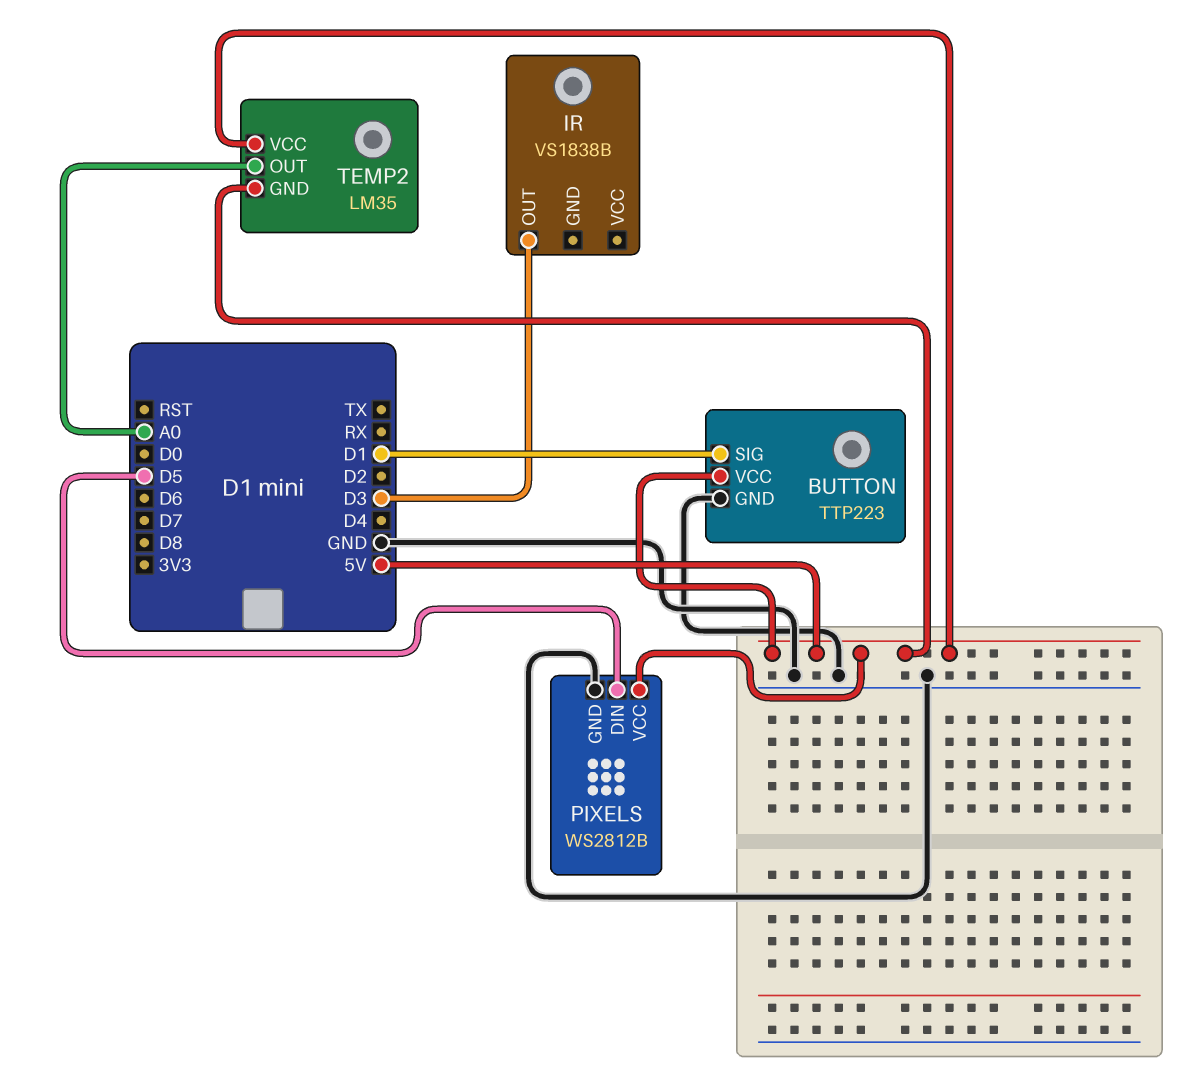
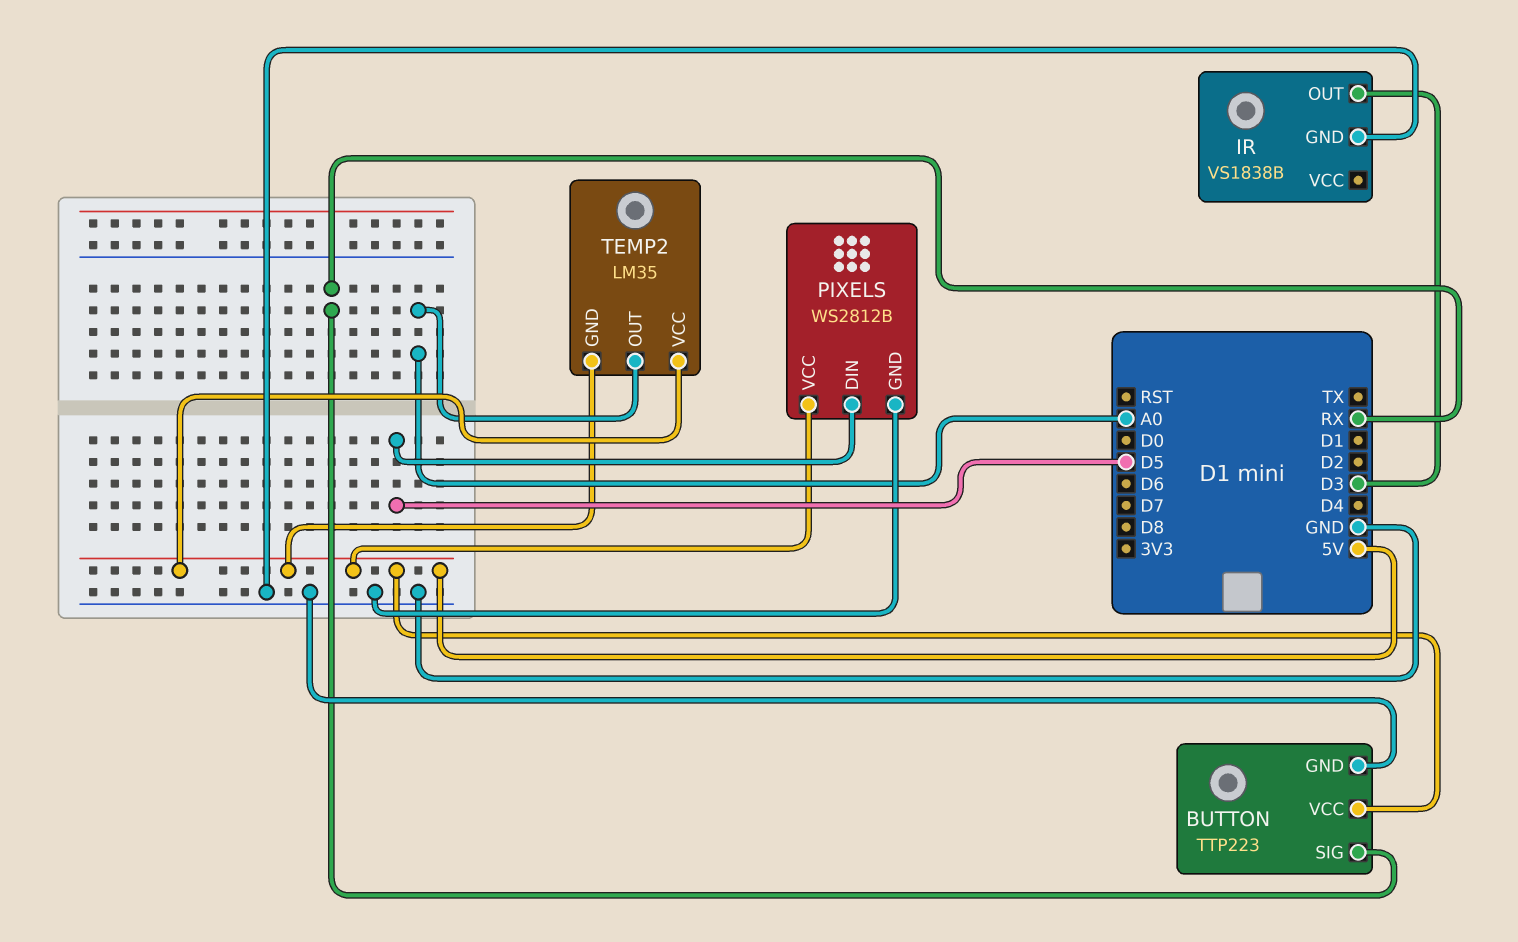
BUTTON pin SIG: D1 -> RX
IR pin GND: none -> GND

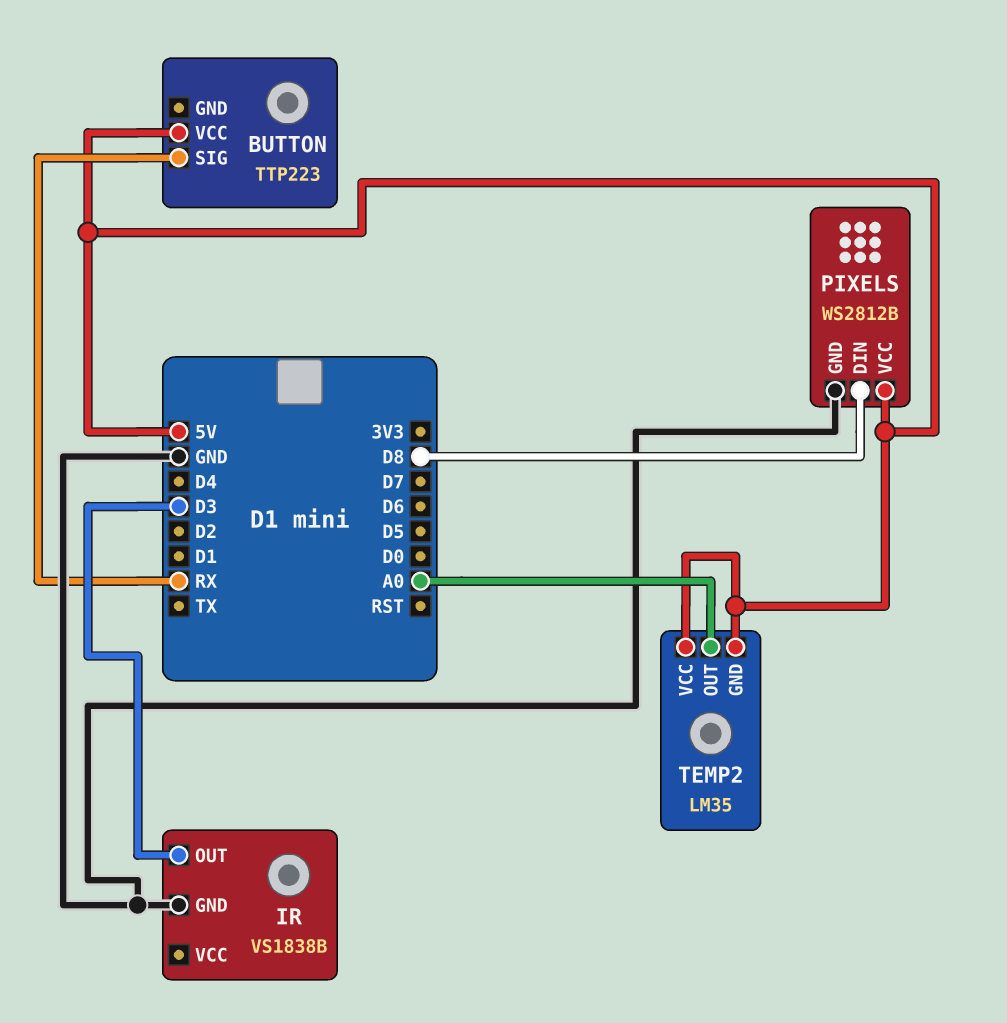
BUTTON pin GND: GND -> none
PIXELS pin DIN: D5 -> D8

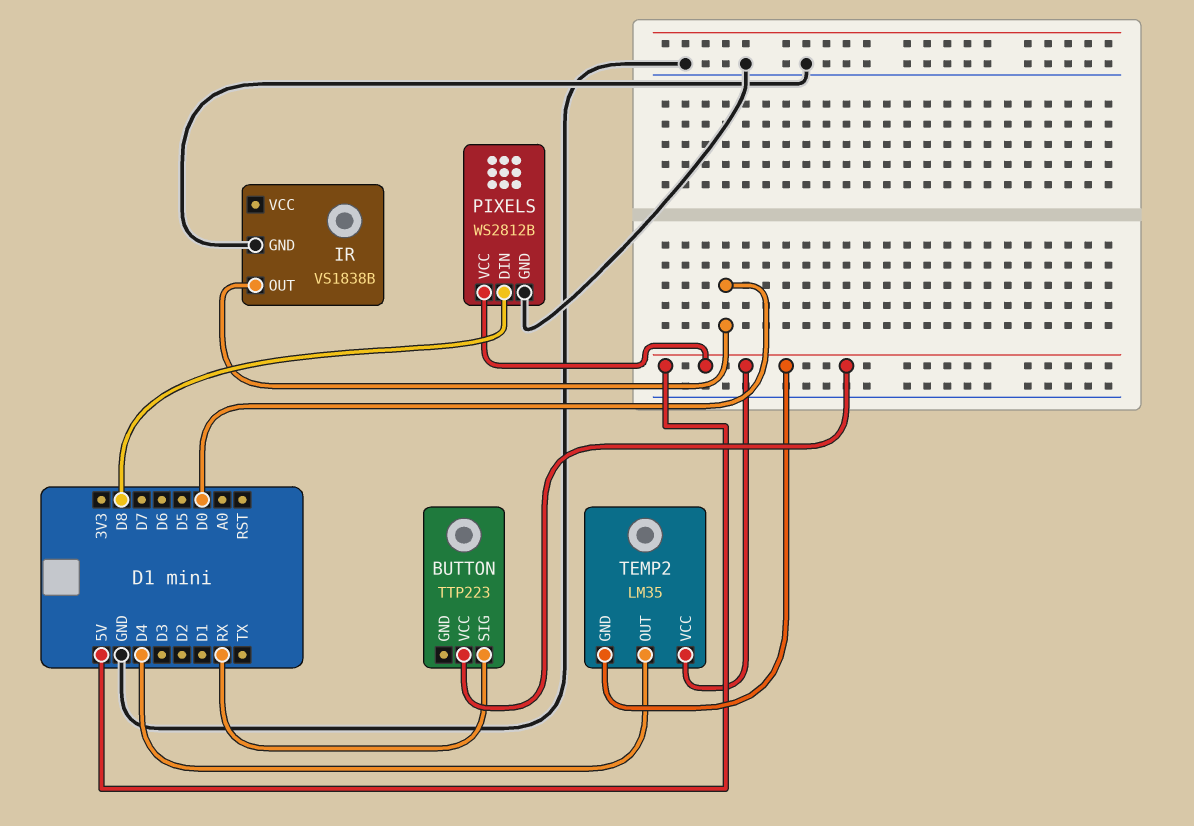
IR pin OUT: D3 -> D0
TEMP2 pin OUT: A0 -> D4

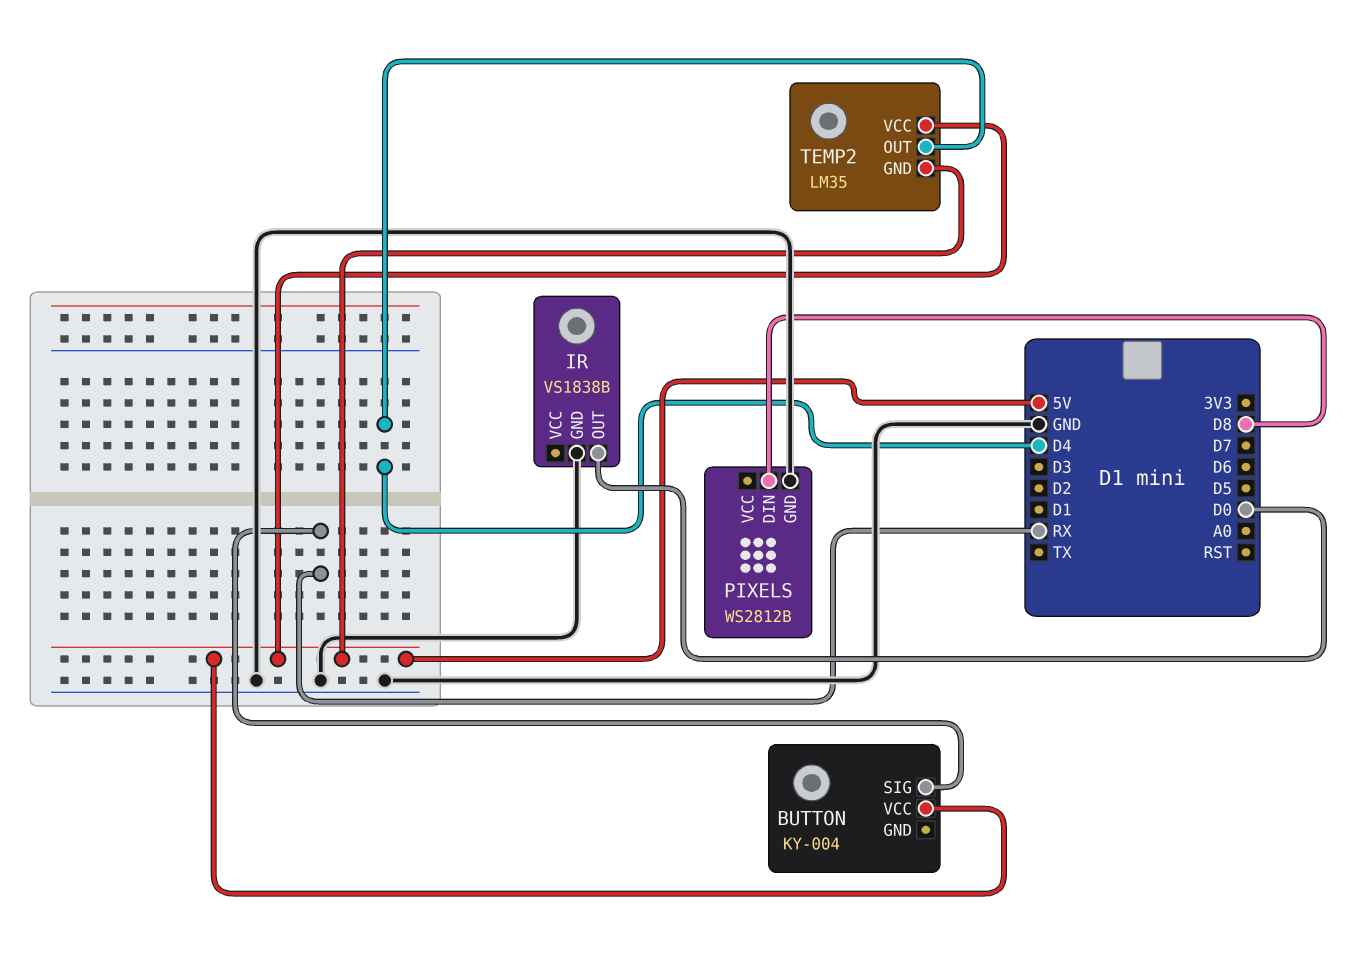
BUTTON: TTP223 -> KY-004
PIXELS pin VCC: 5V -> none

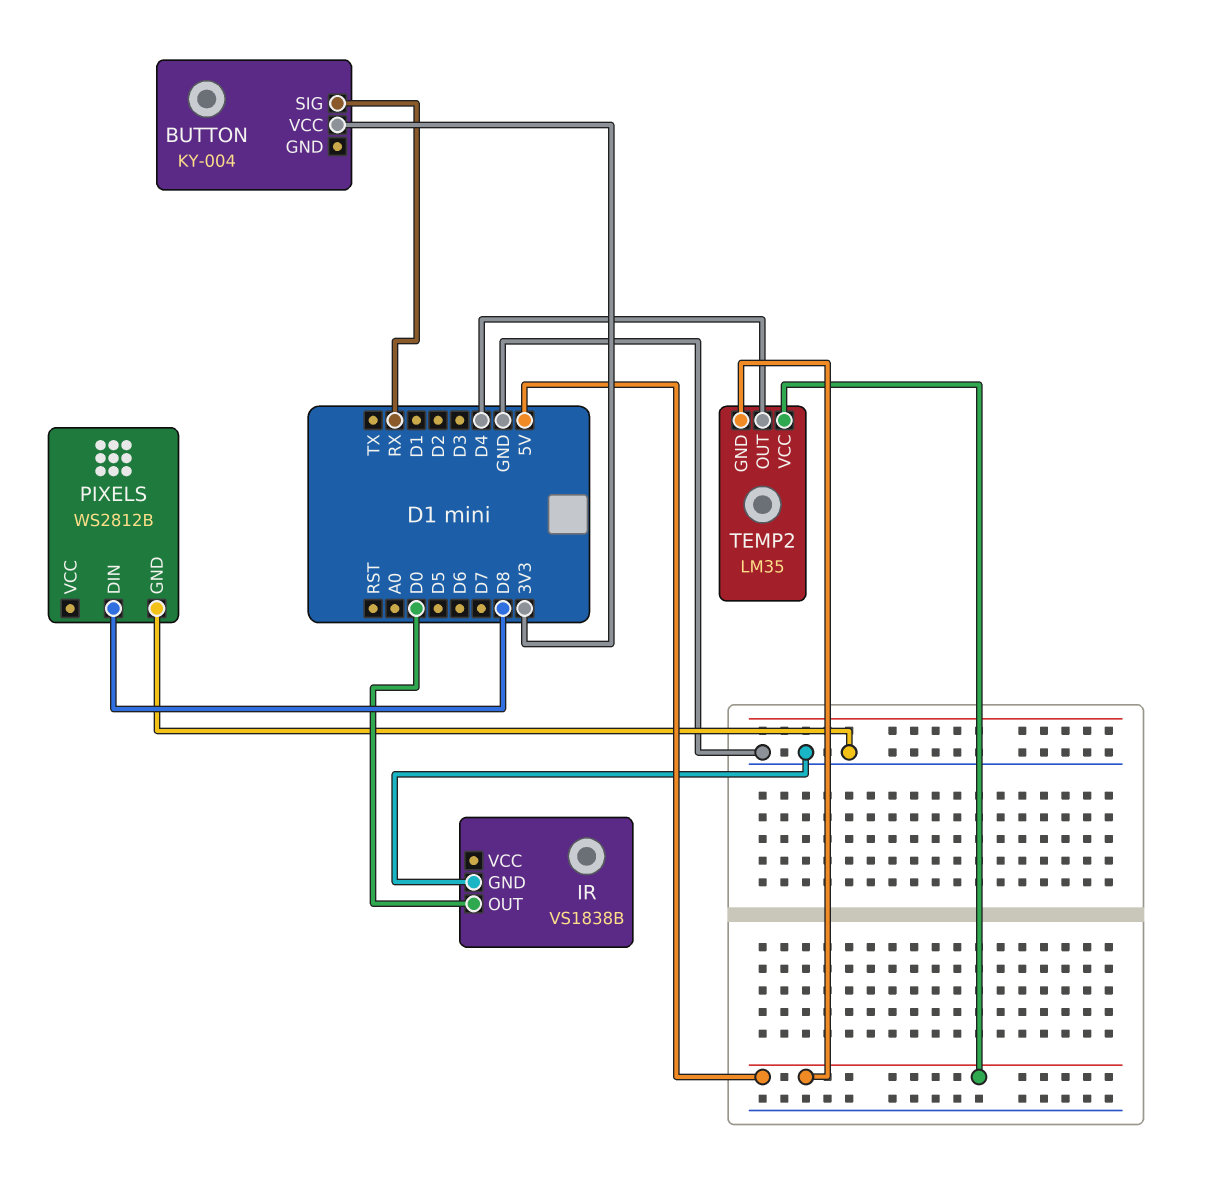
BUTTON pin VCC: 5V -> 3V3

